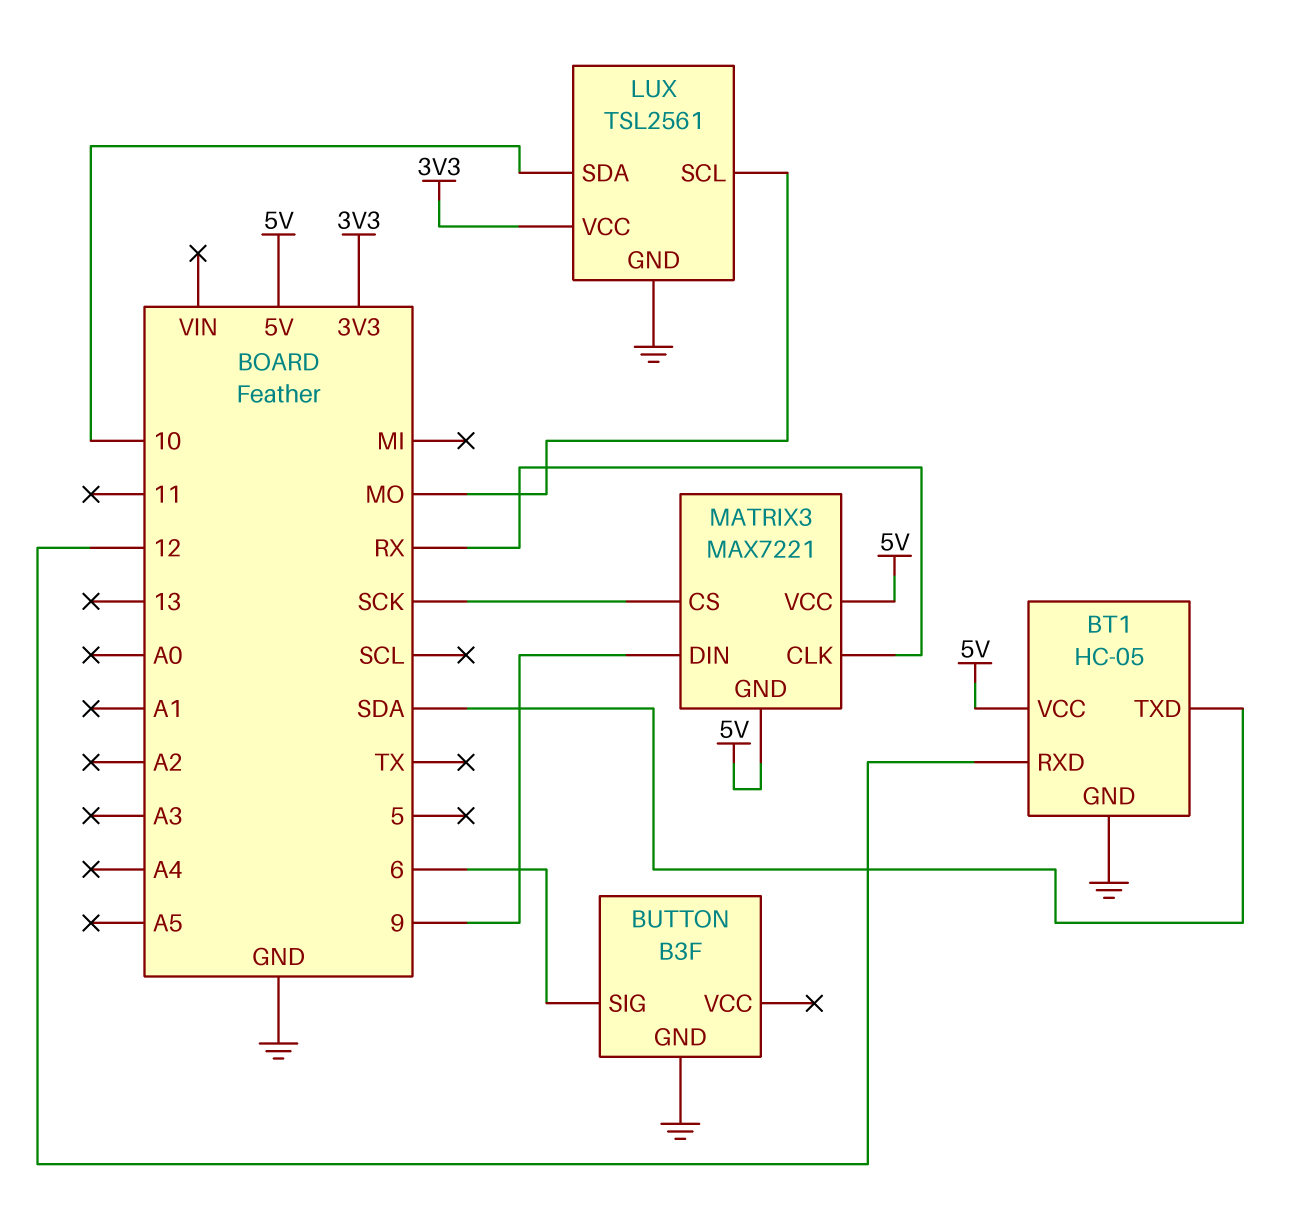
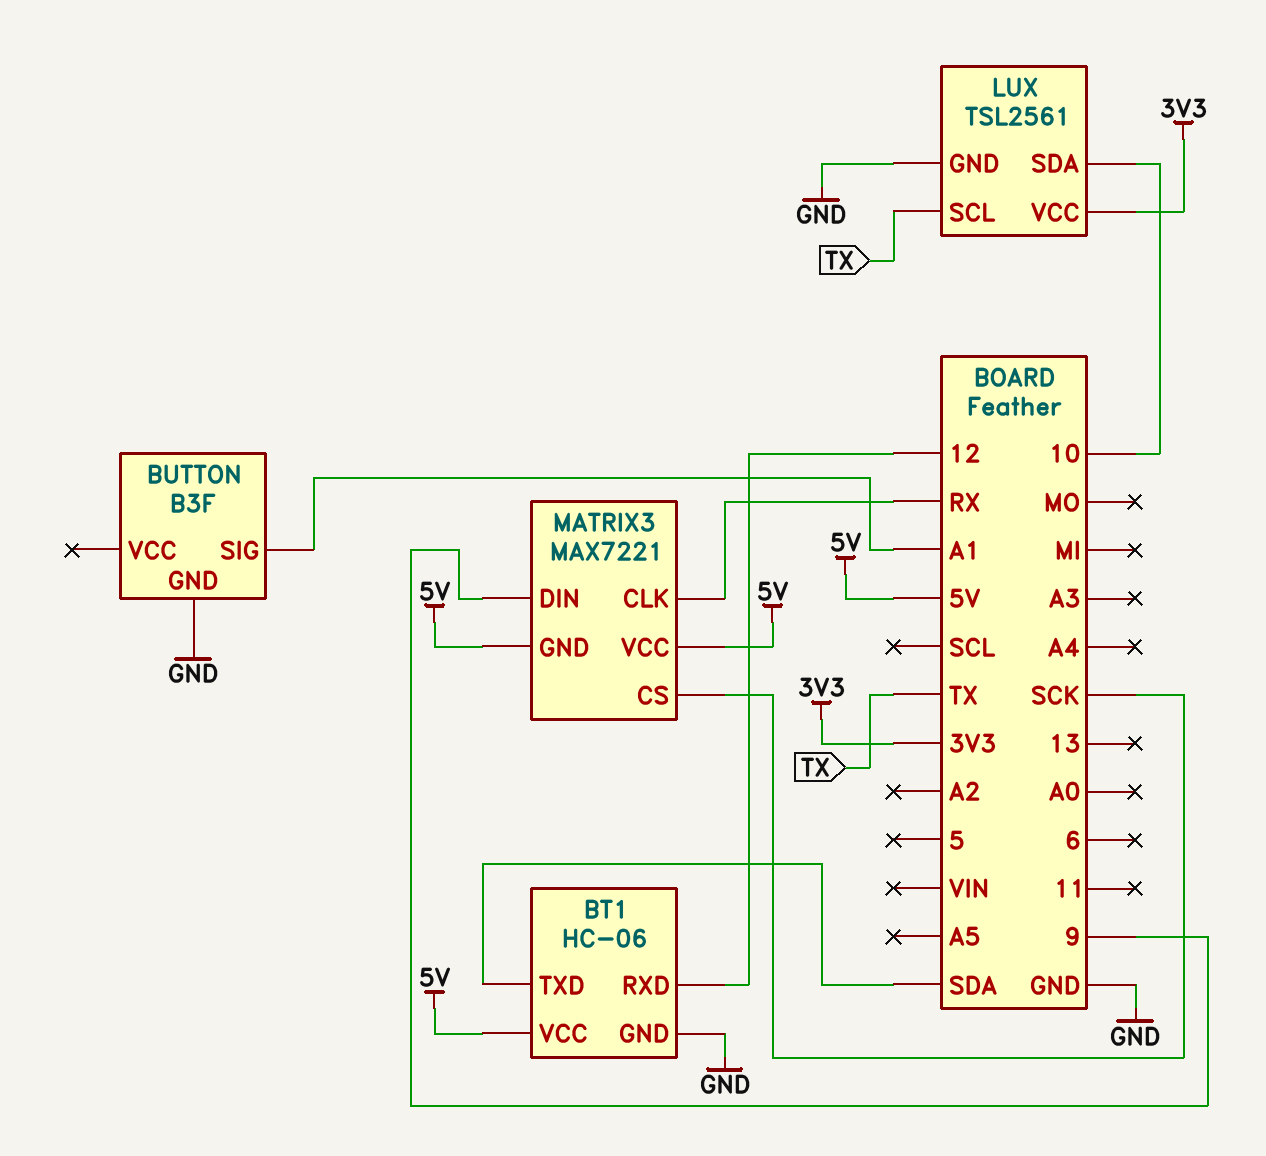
BT1: HC-05 -> HC-06
BUTTON pin SIG: 6 -> A1
LUX pin SCL: MO -> TX

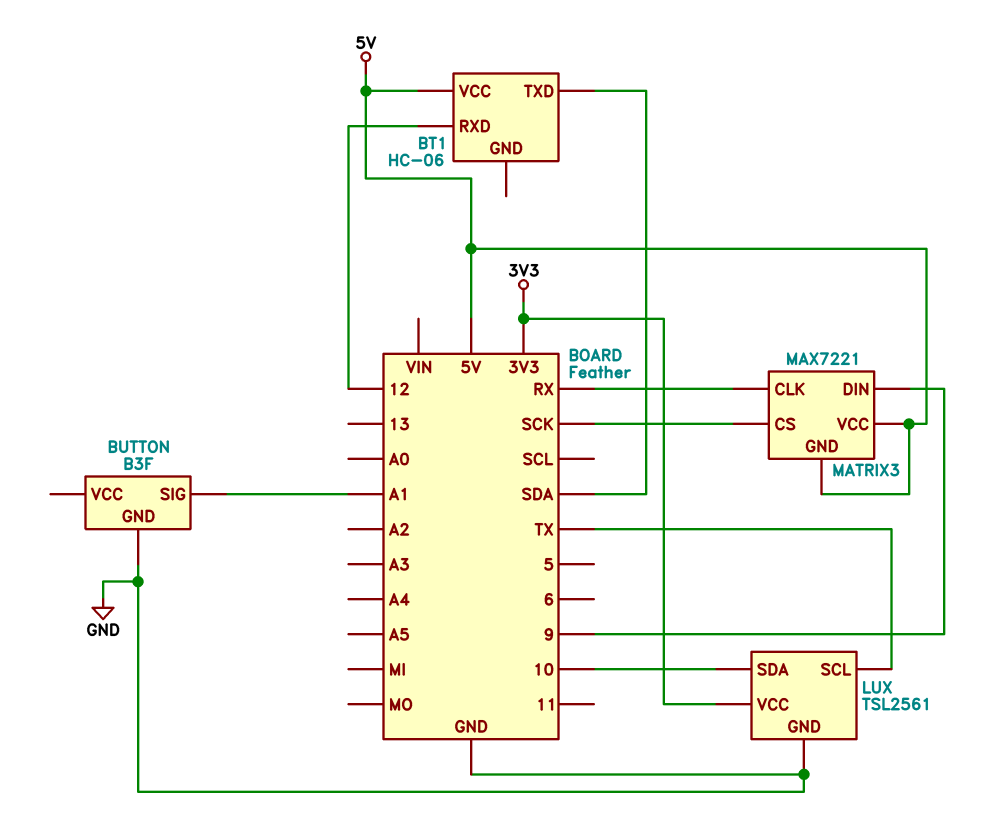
BT1 pin GND: GND -> none

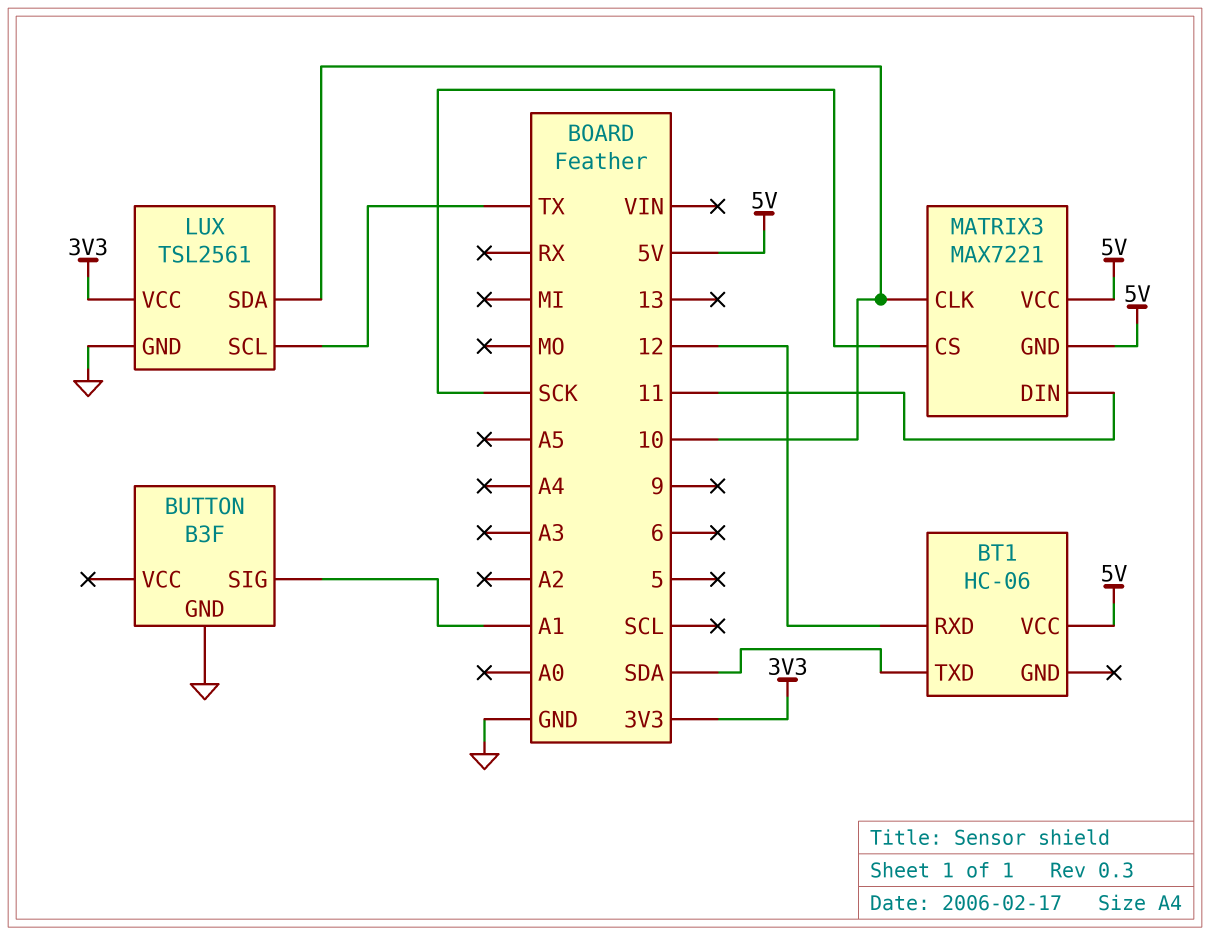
MATRIX3 pin CLK: RX -> 10
MATRIX3 pin DIN: 9 -> 11

